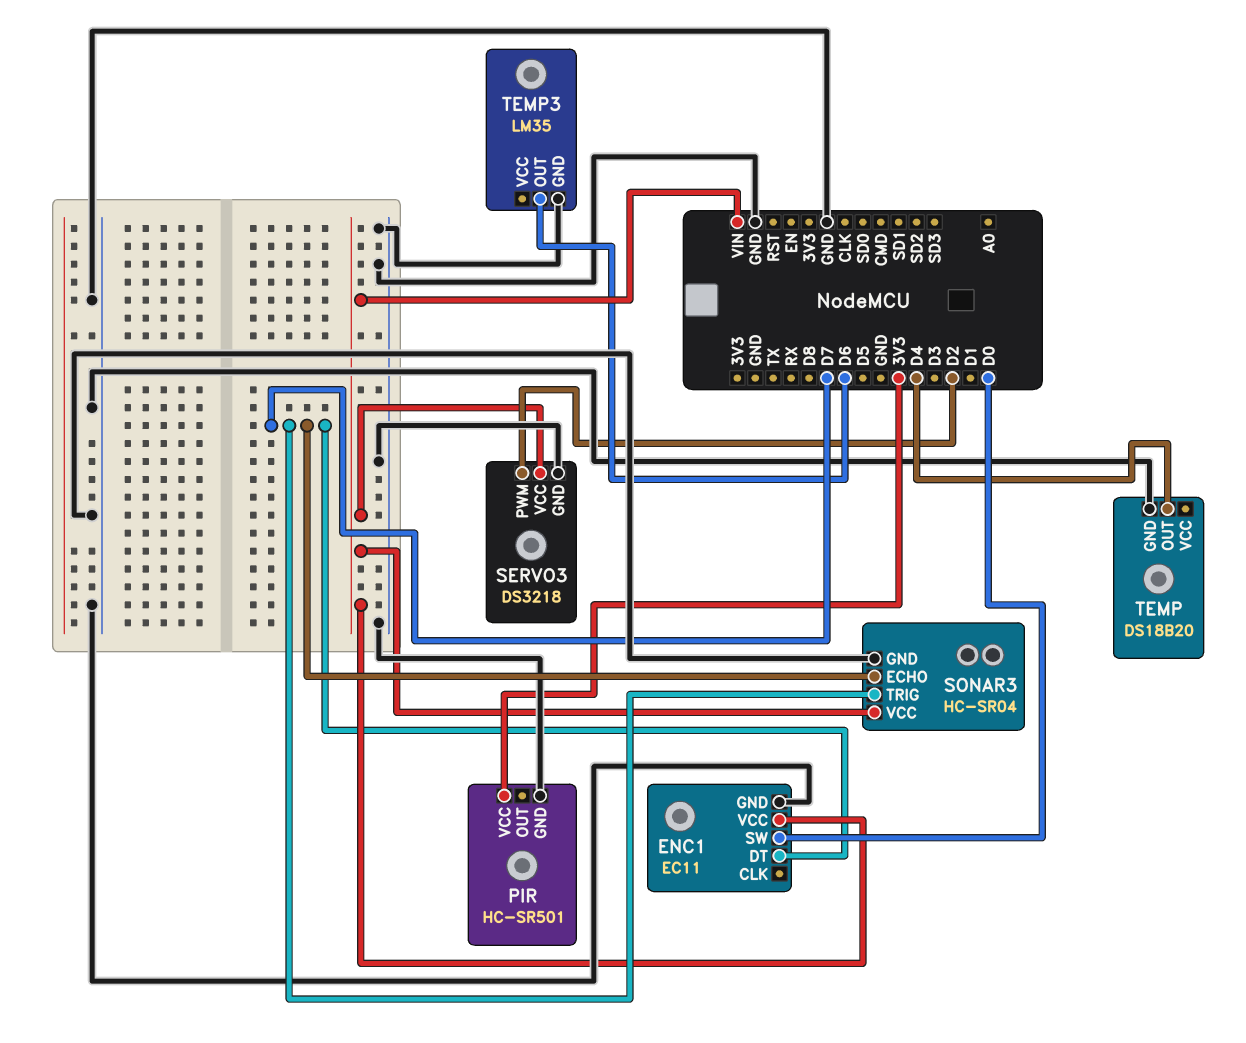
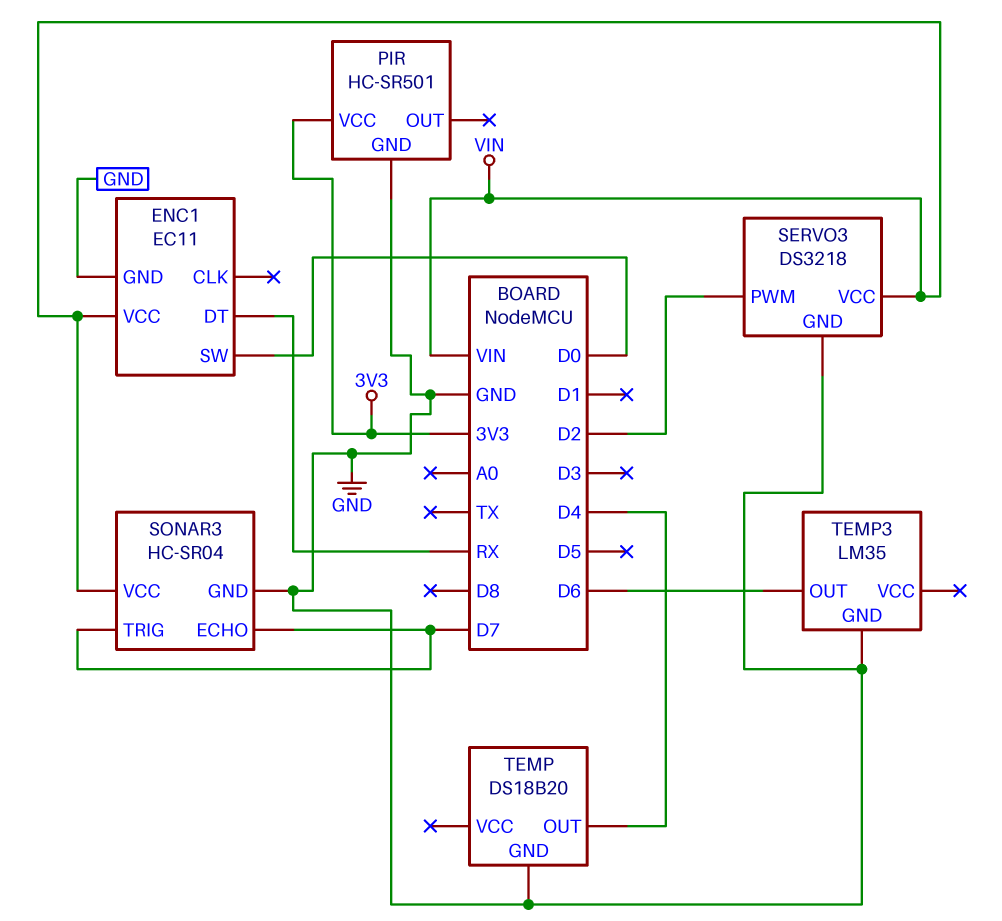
ENC1 pin DT: D7 -> RX

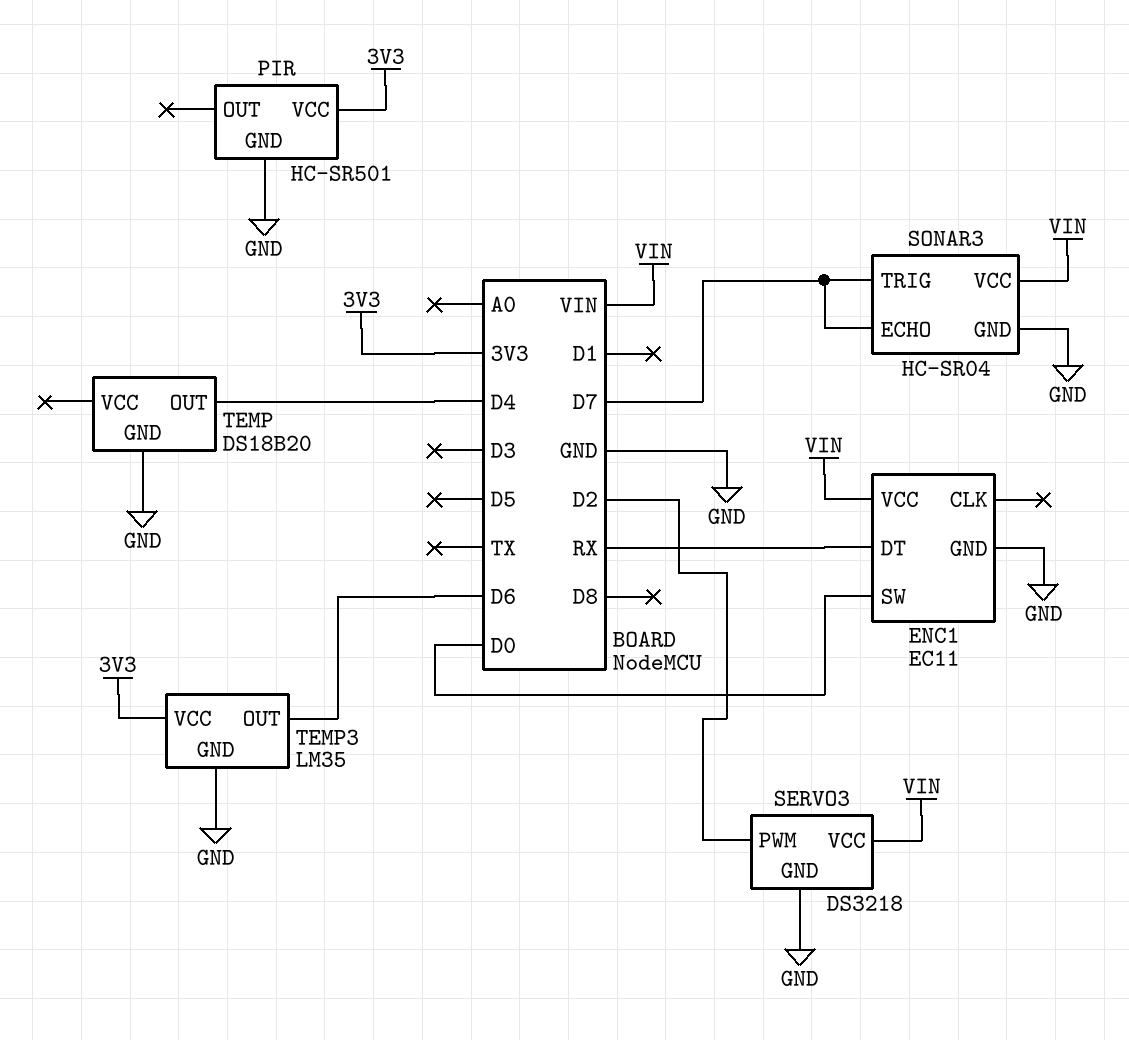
TEMP3 pin VCC: none -> 3V3

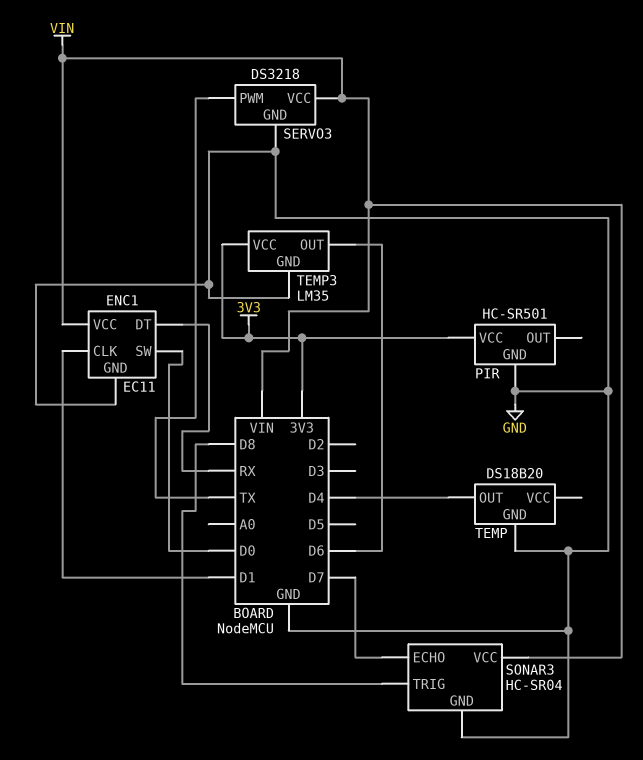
ENC1 pin CLK: none -> D1
SERVO3 pin PWM: D2 -> TX
SONAR3 pin TRIG: D7 -> D8

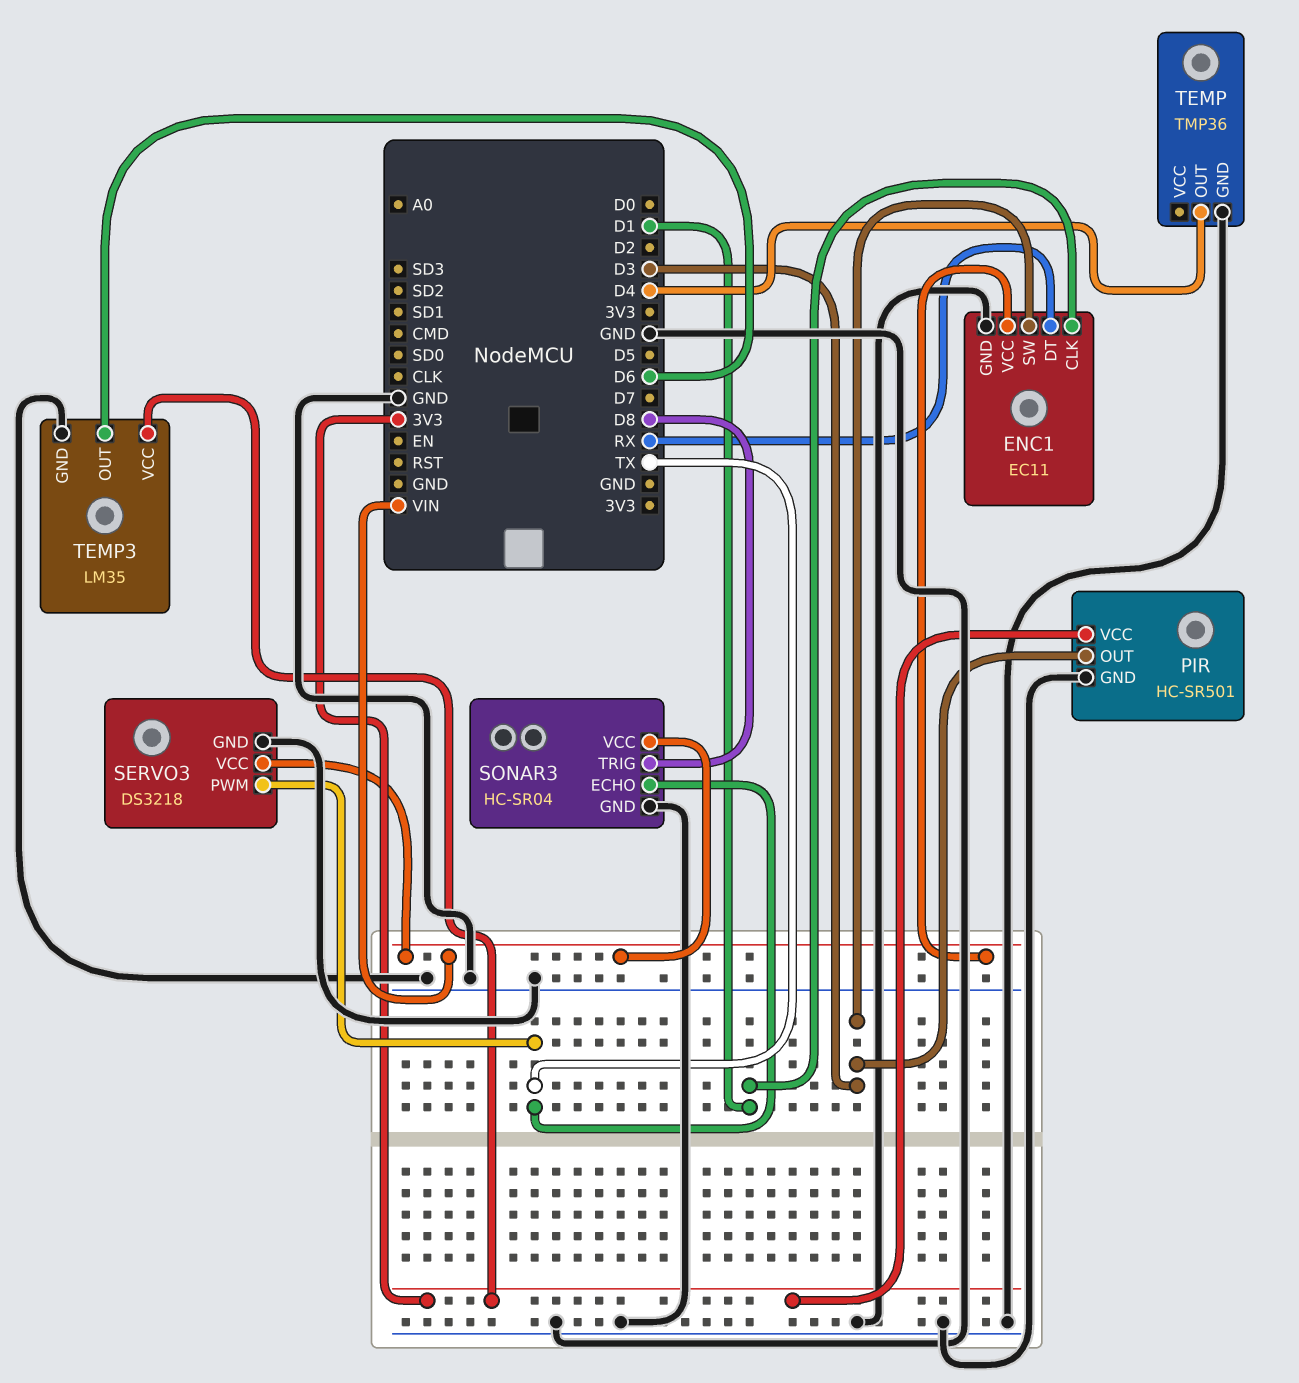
ENC1 pin SW: D0 -> D3
PIR pin OUT: none -> D3
SONAR3 pin ECHO: D7 -> TX
TEMP: DS18B20 -> TMP36

